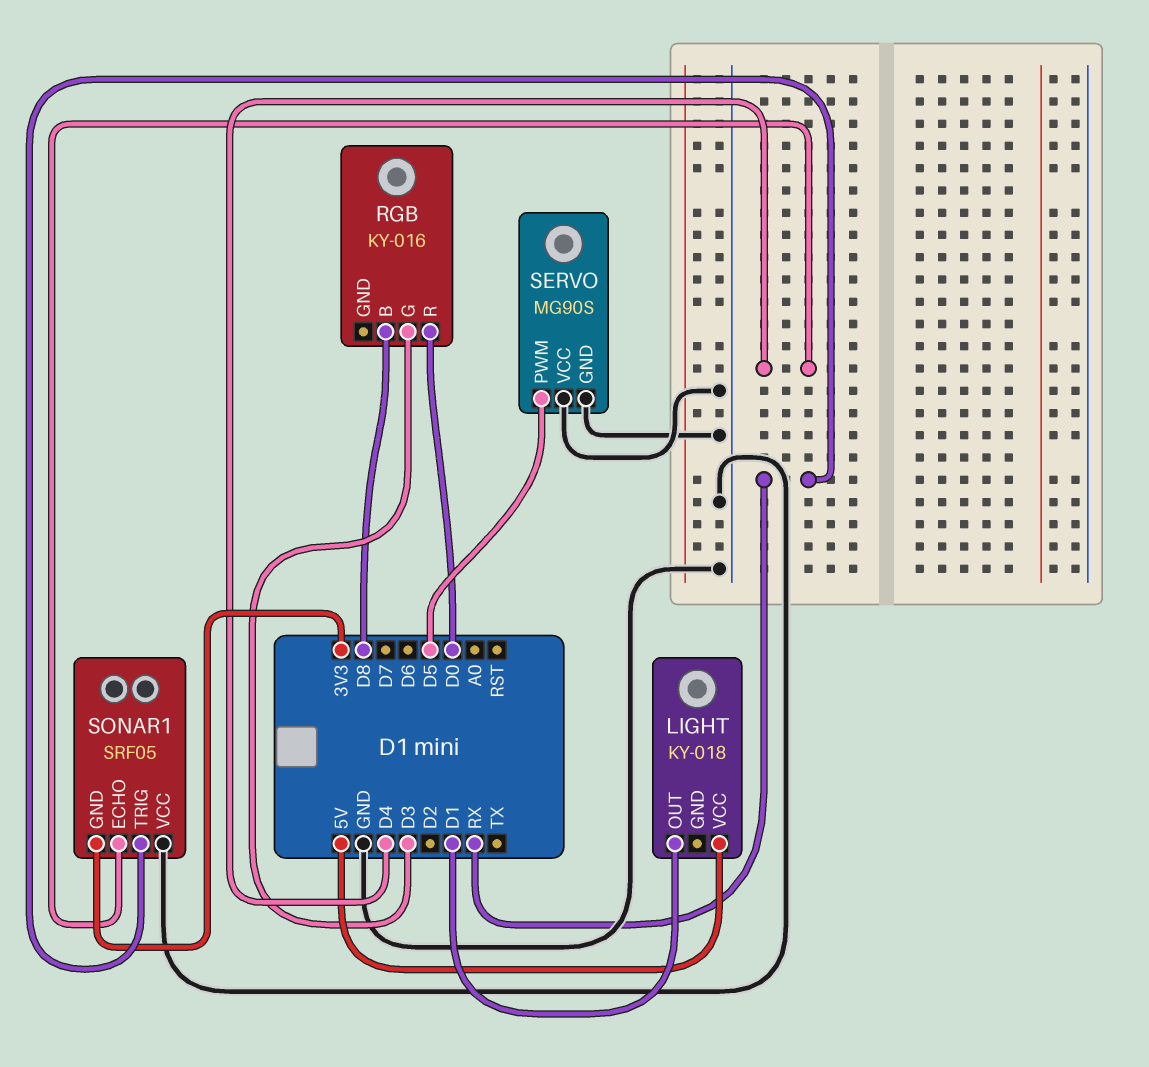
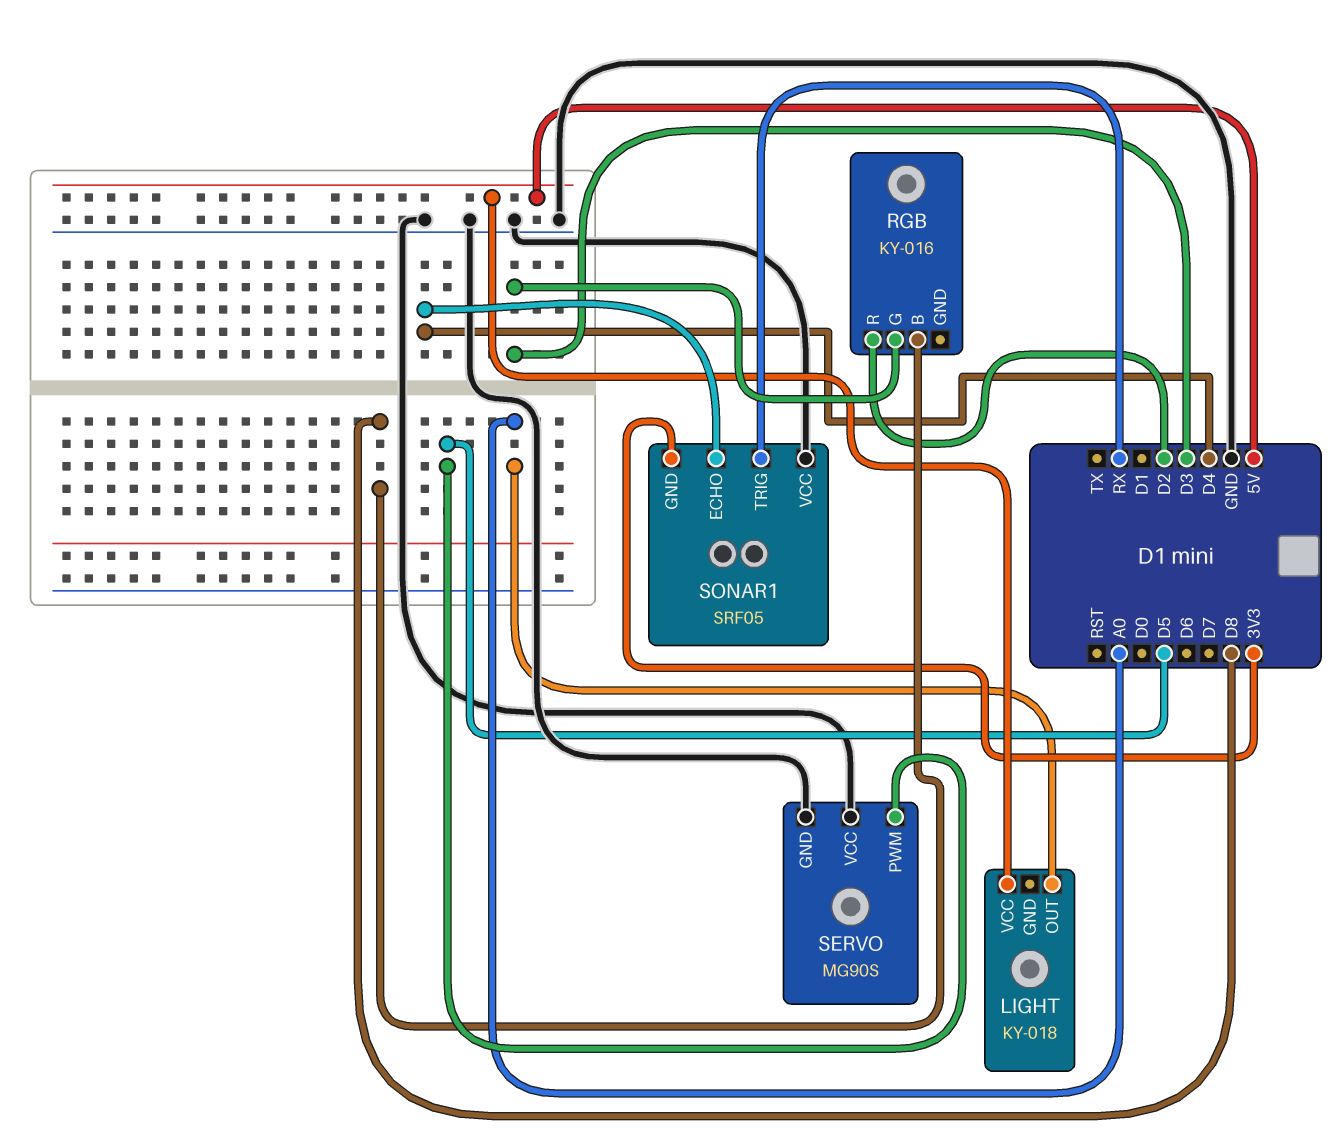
LIGHT pin OUT: D1 -> A0
RGB pin R: D0 -> D2

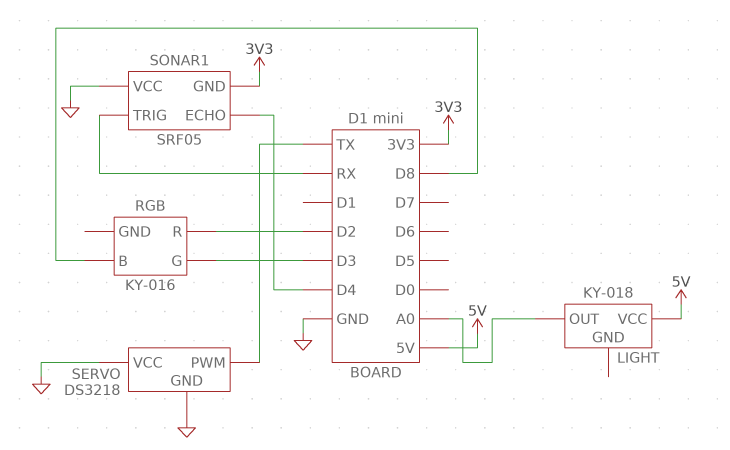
SERVO: MG90S -> DS3218
SERVO pin PWM: D5 -> TX

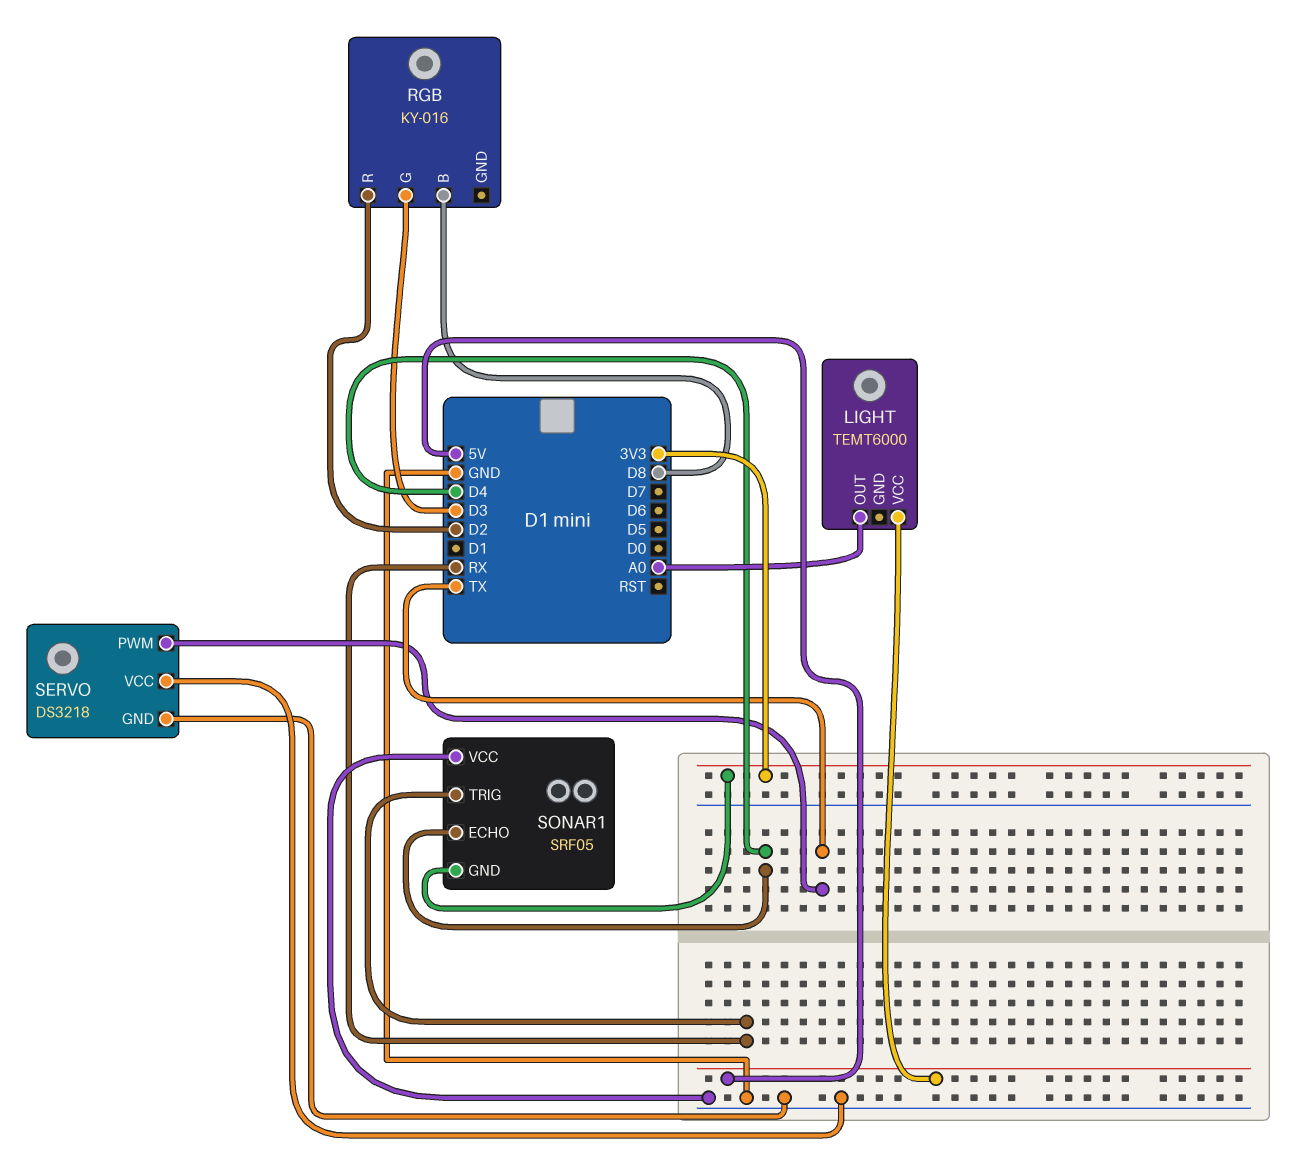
LIGHT: KY-018 -> TEMT6000

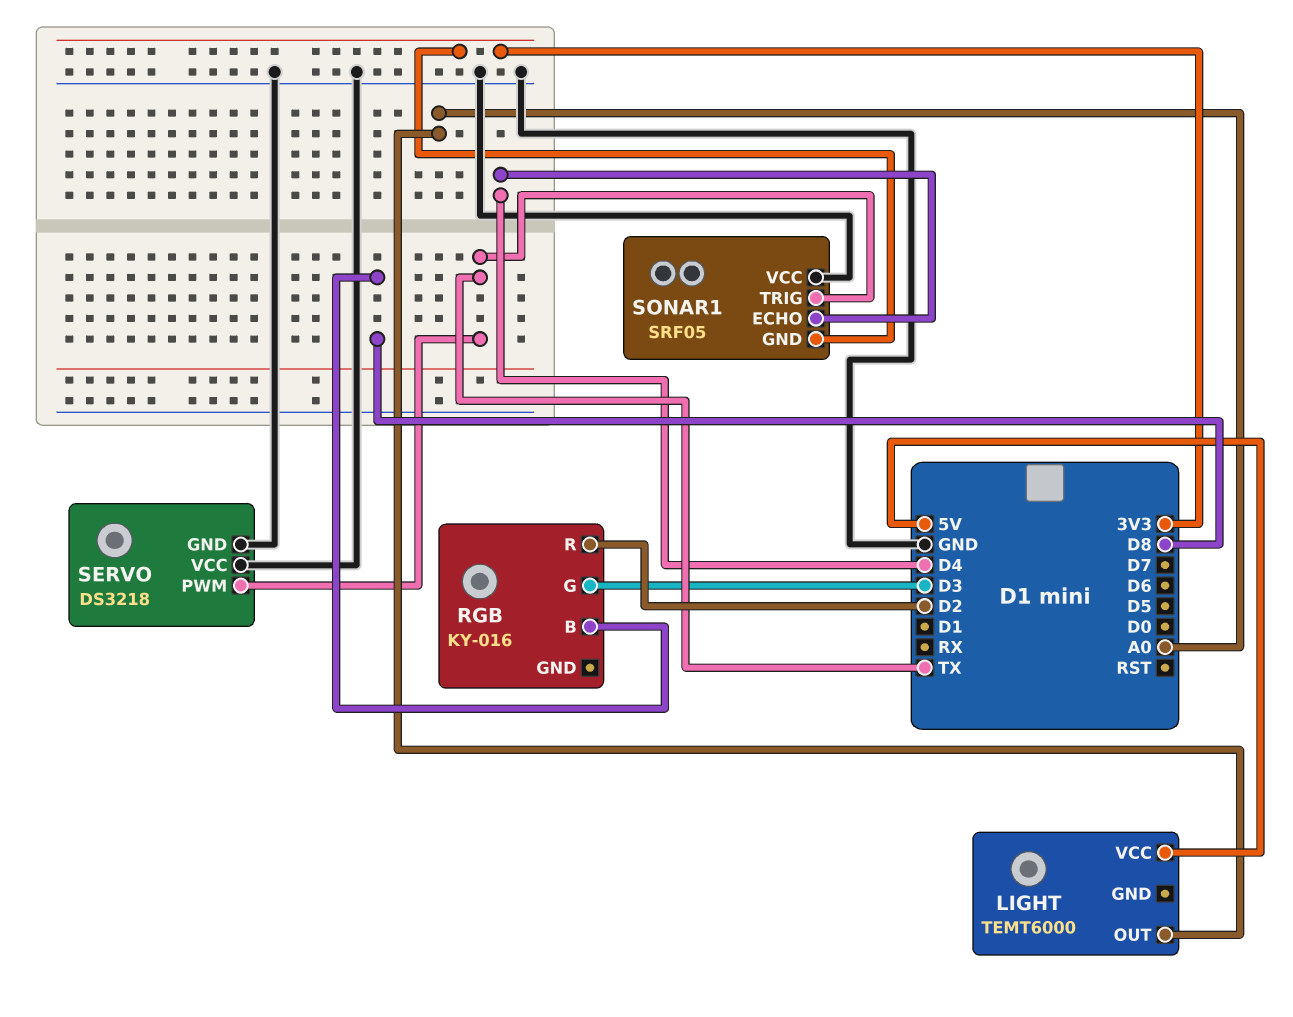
SONAR1 pin TRIG: RX -> TX

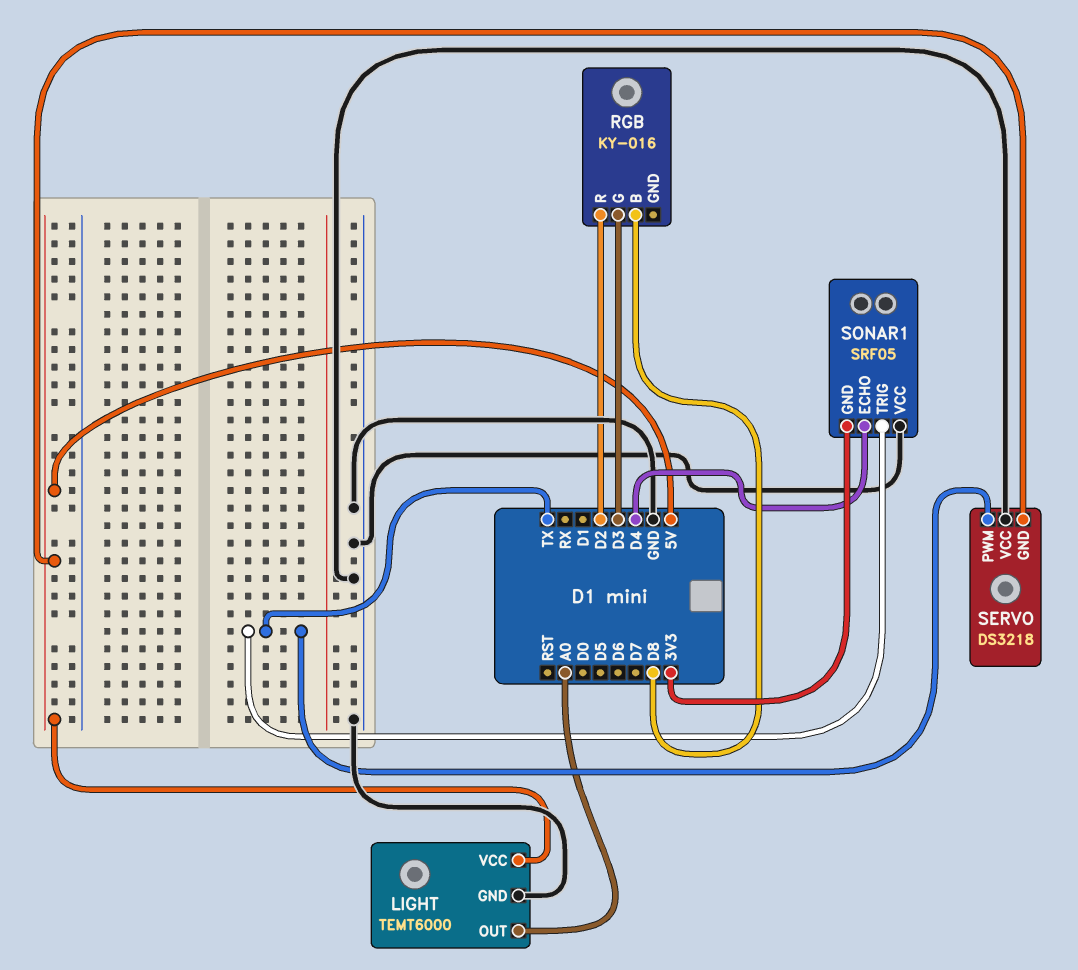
LIGHT pin GND: none -> GND
SERVO pin GND: GND -> 5V

